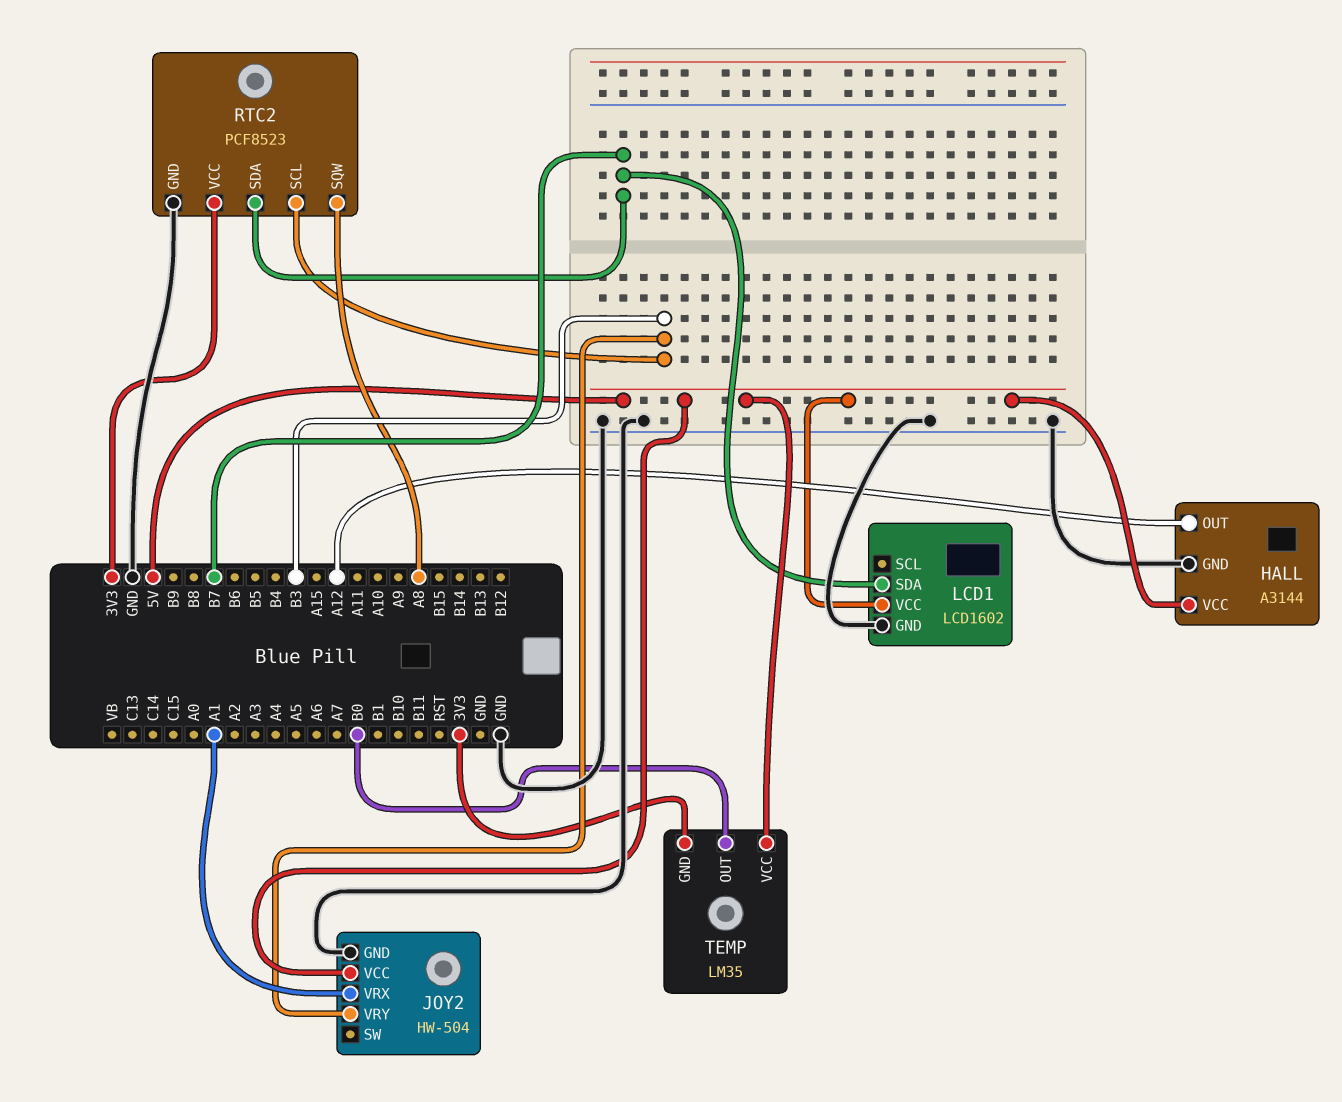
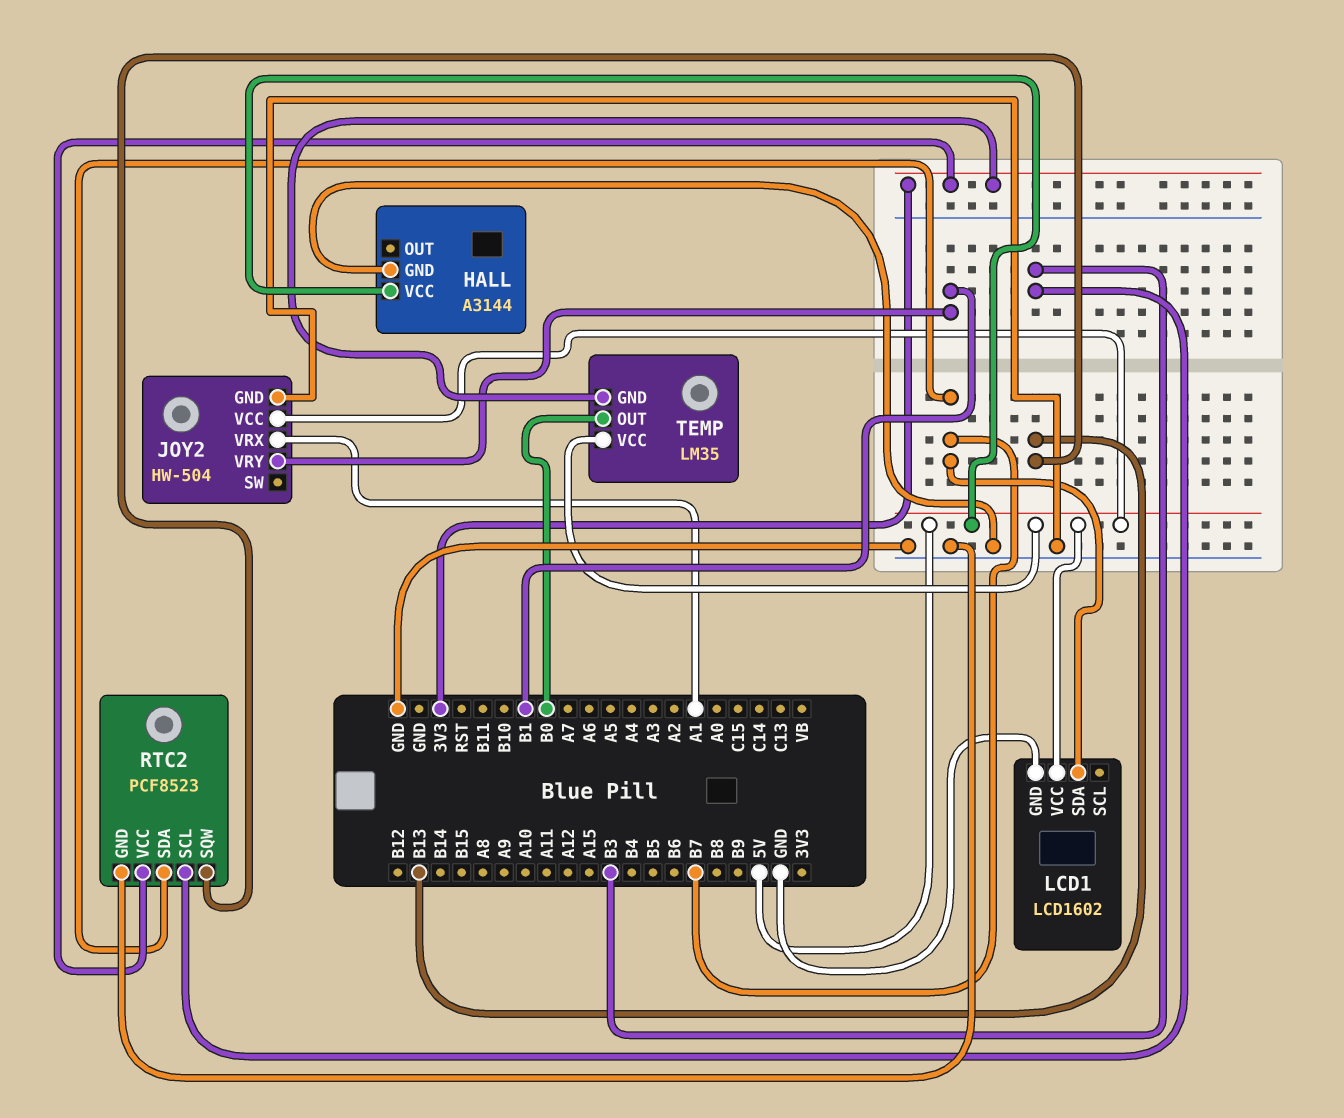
HALL pin OUT: A12 -> none
JOY2 pin VRY: B3 -> B1
RTC2 pin SQW: A8 -> B13

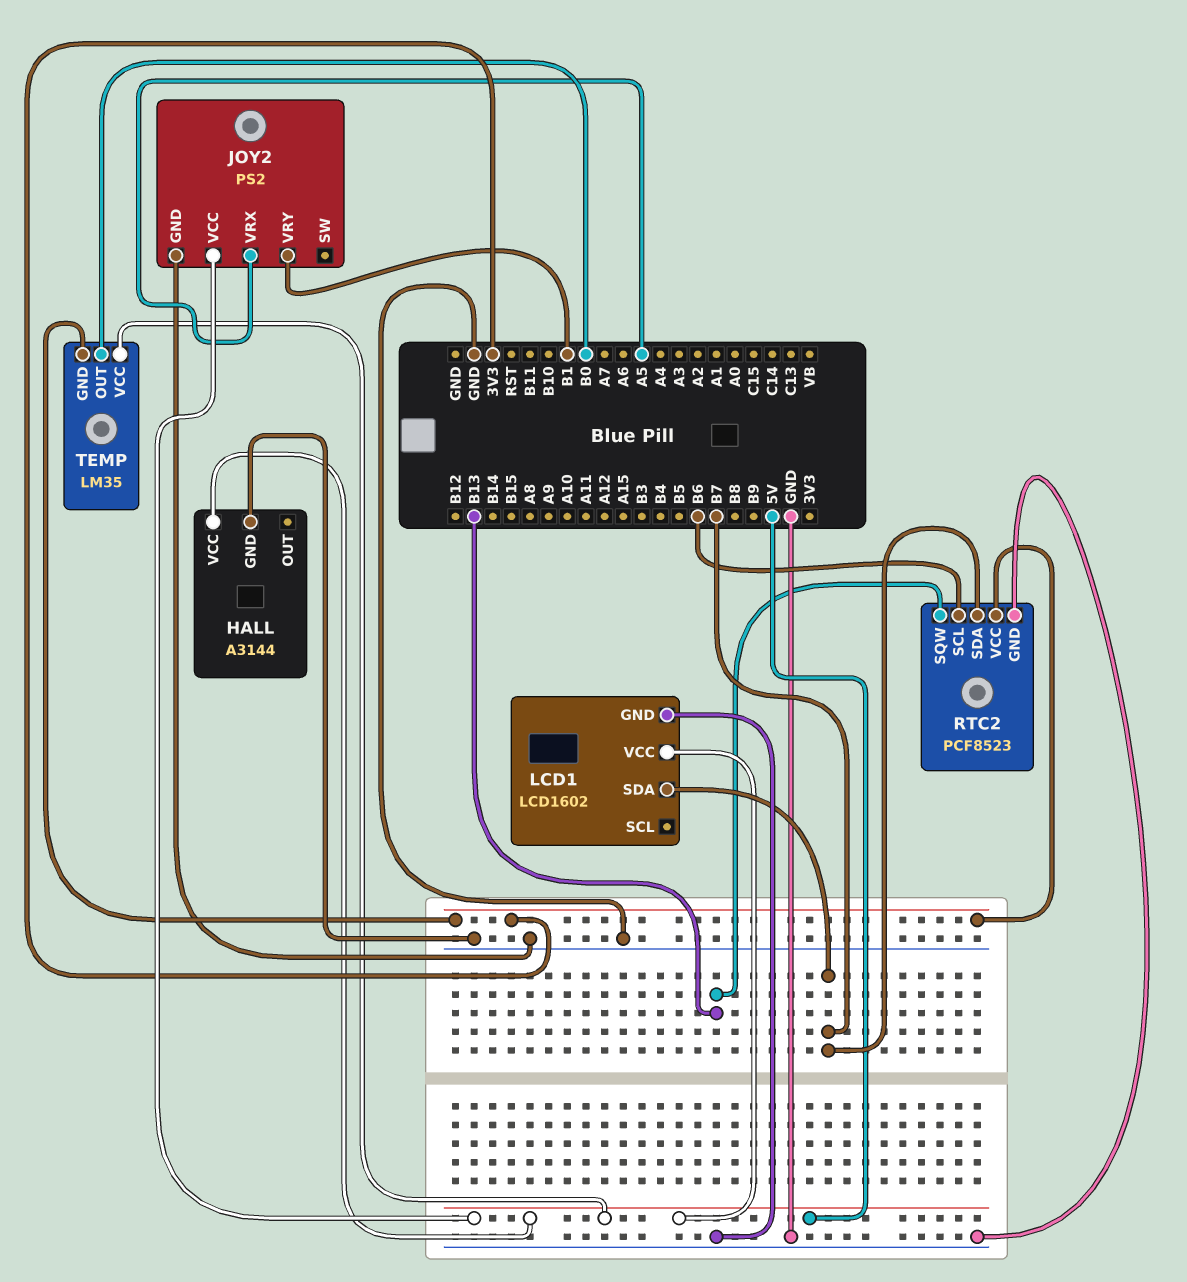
JOY2: HW-504 -> PS2
JOY2 pin VRX: A1 -> A5
RTC2 pin SCL: B3 -> B6

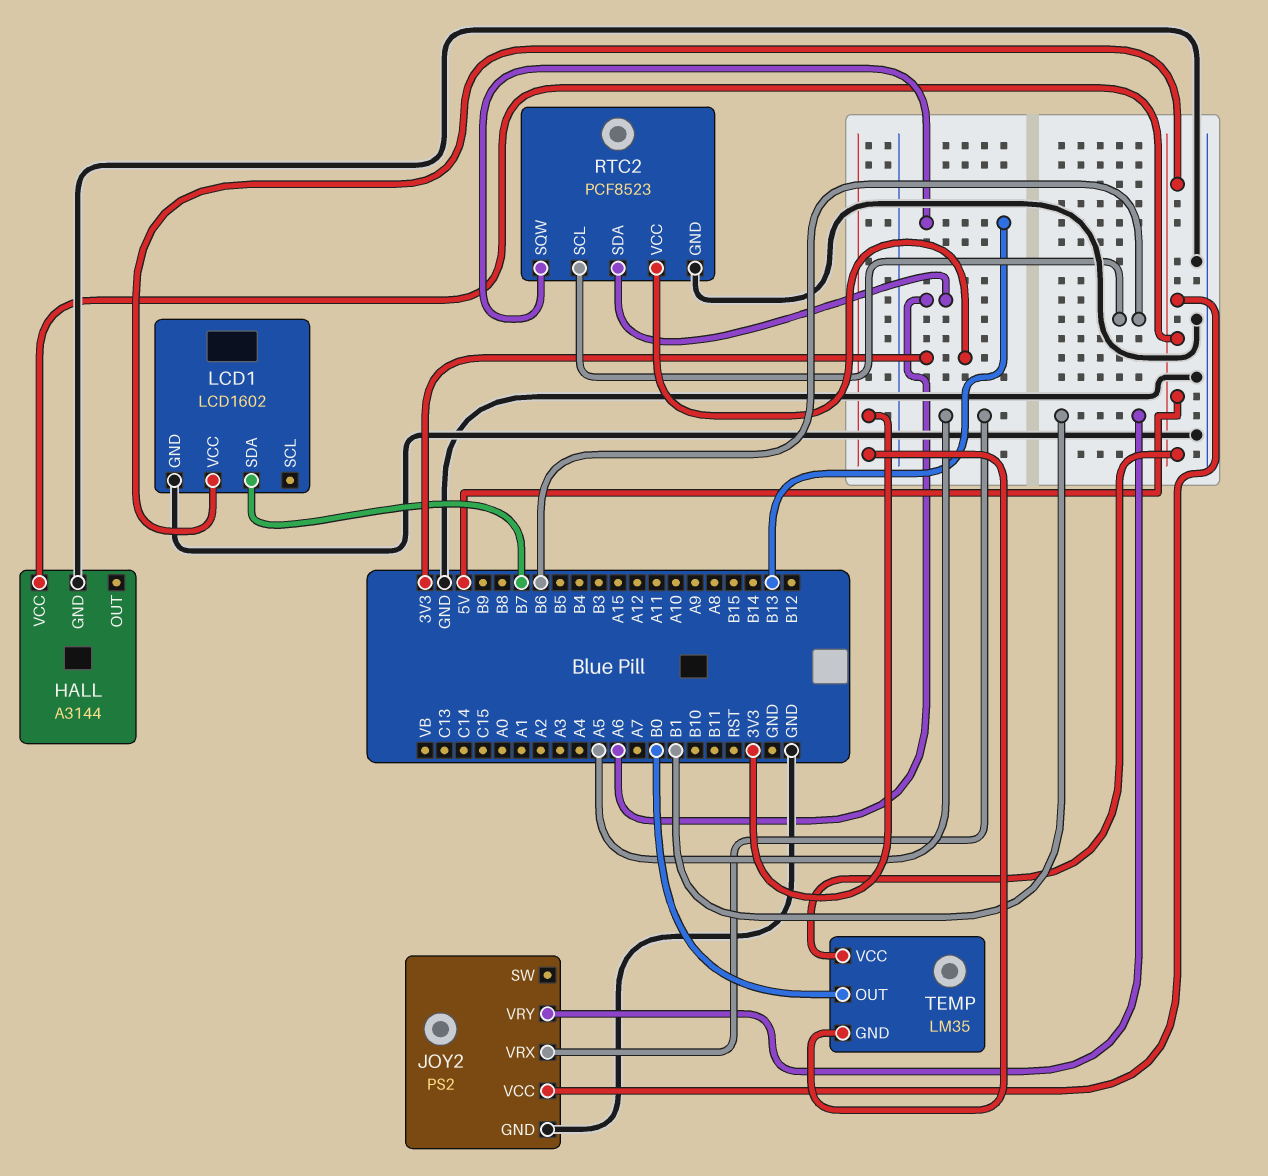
RTC2 pin SDA: B7 -> A6

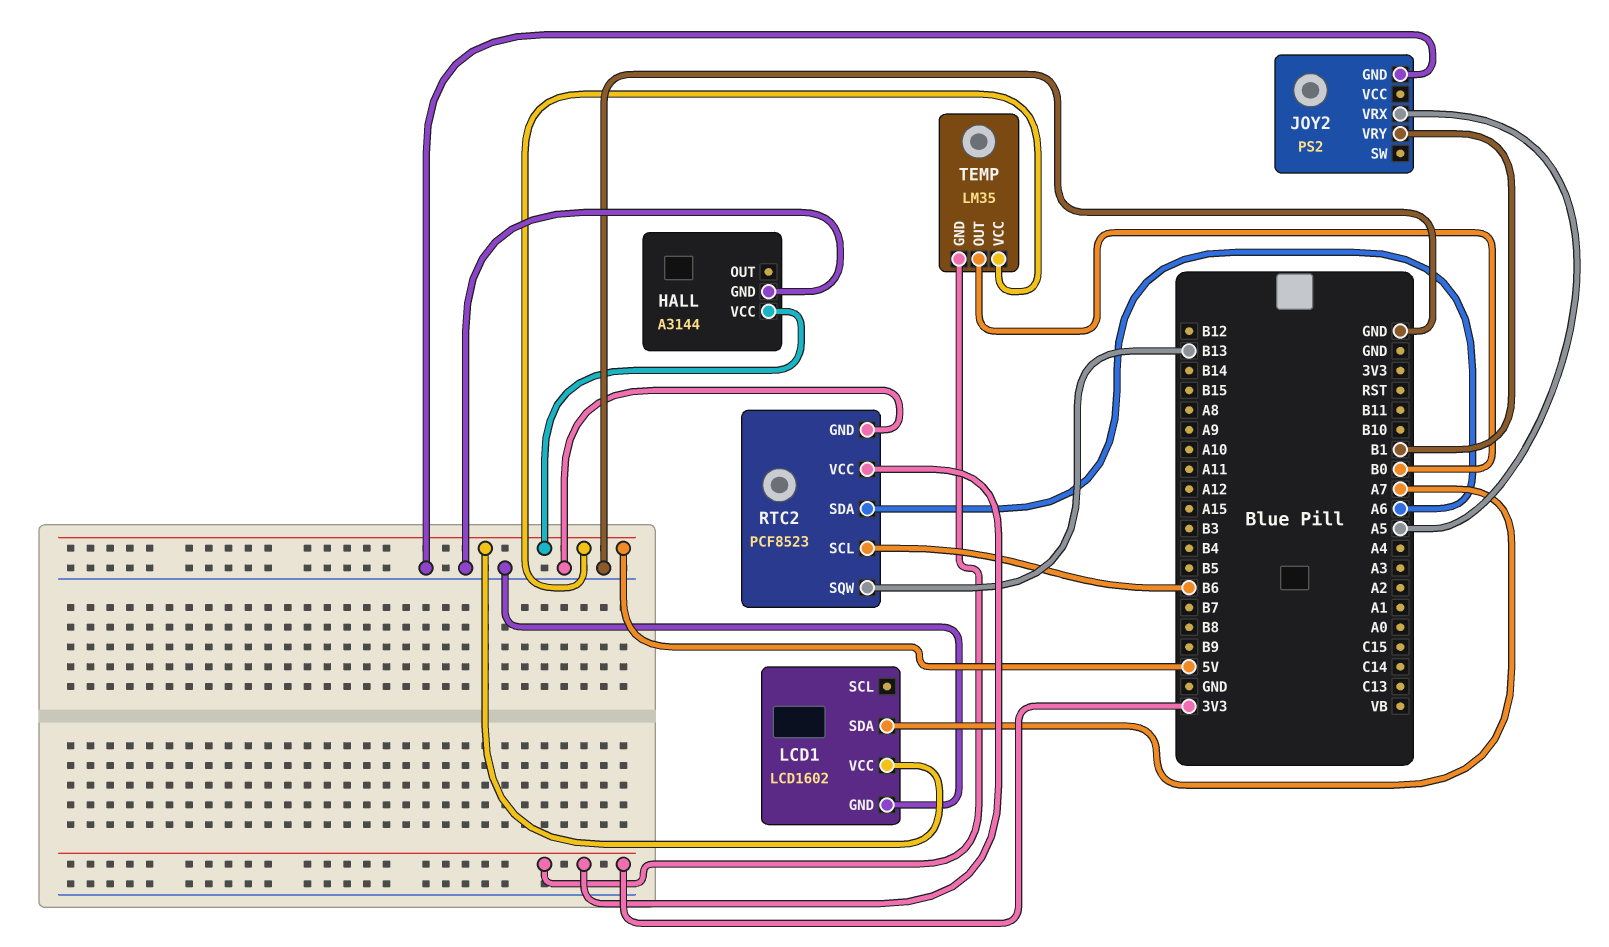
JOY2 pin VCC: 5V -> none
LCD1 pin SDA: B7 -> A7

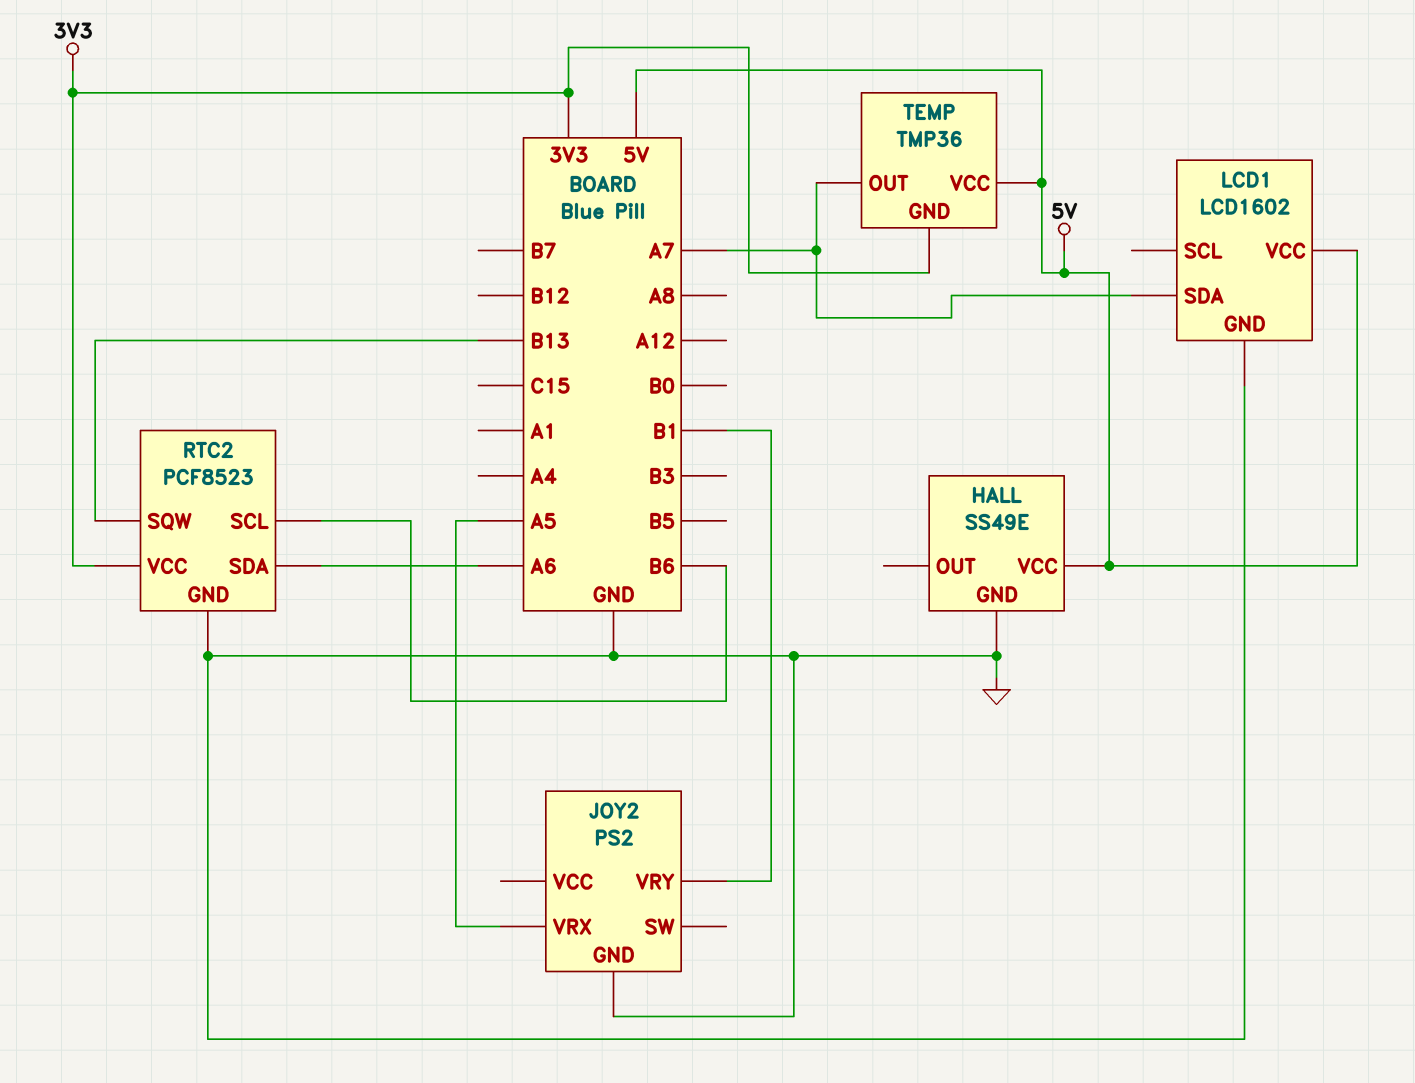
HALL: A3144 -> SS49E
TEMP: LM35 -> TMP36
TEMP pin OUT: B0 -> A7

